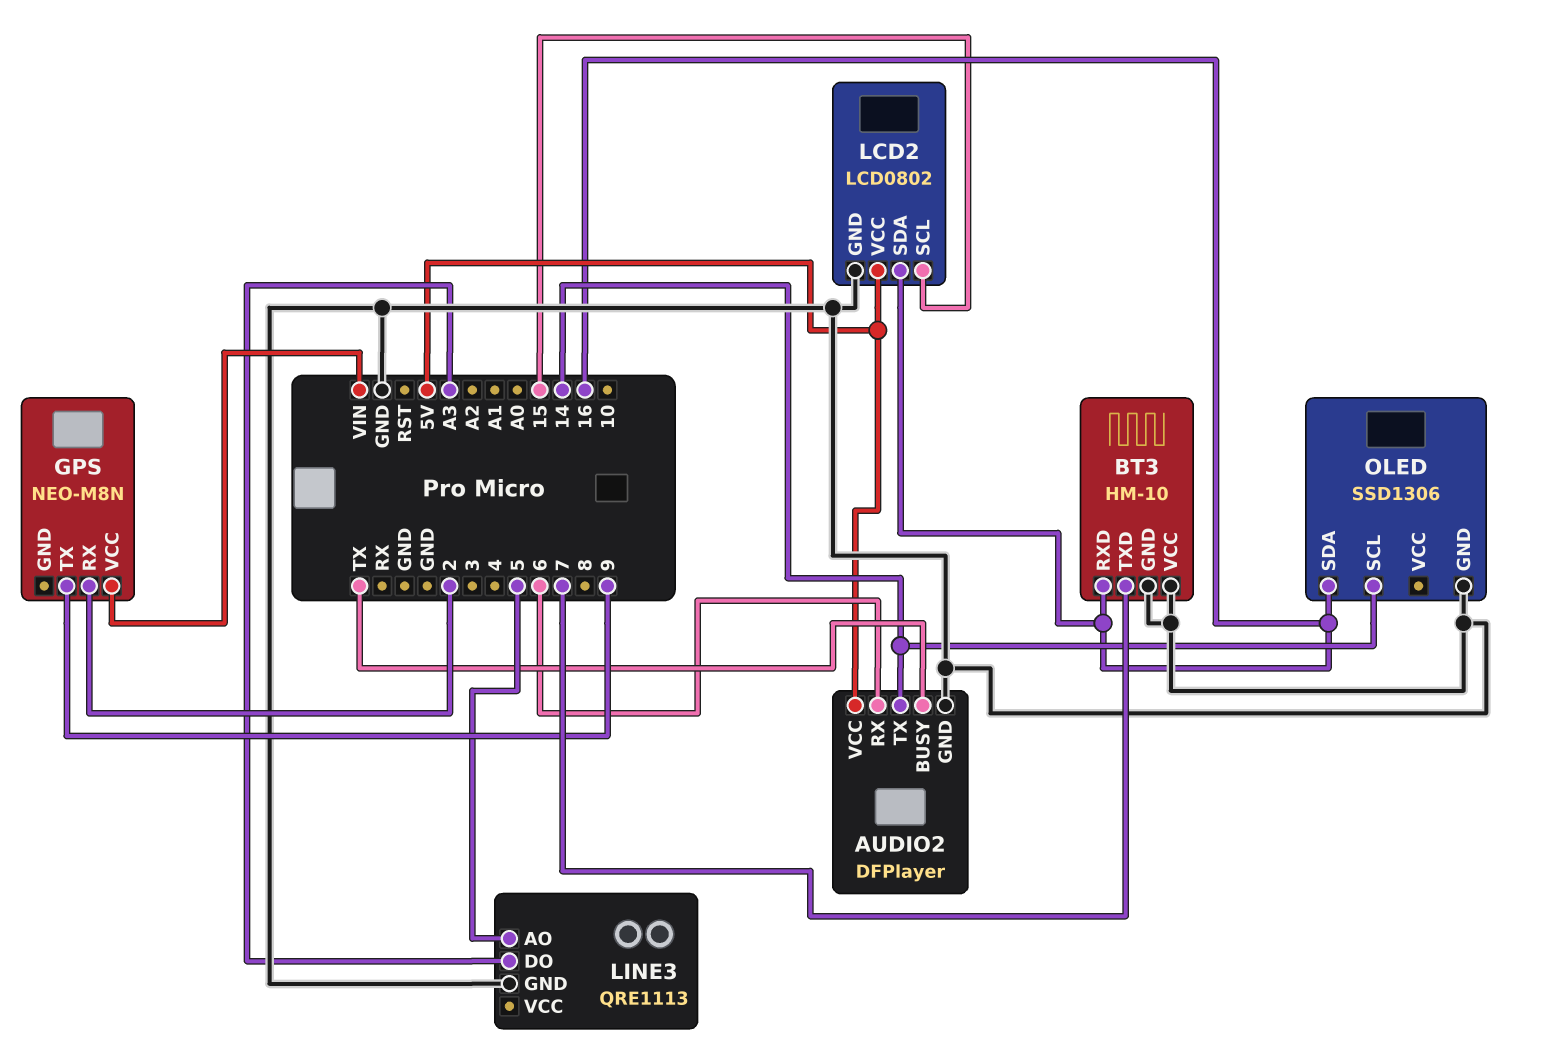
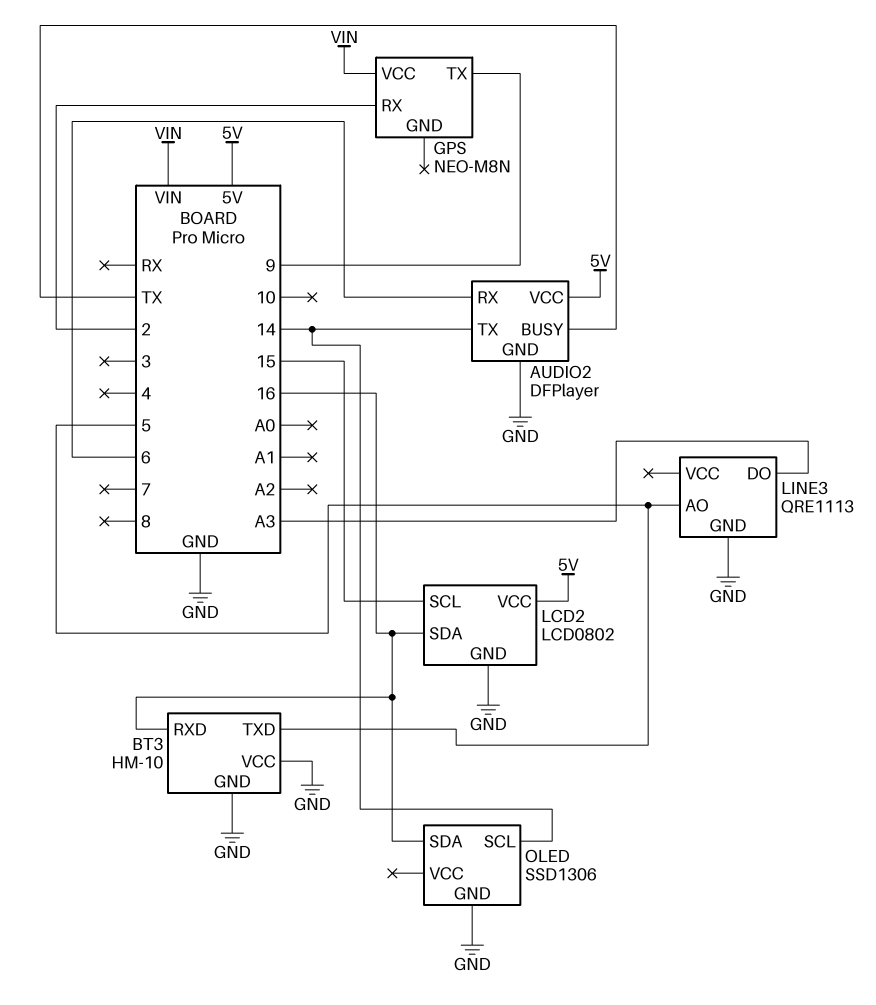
BT3 pin TXD: 7 -> 5

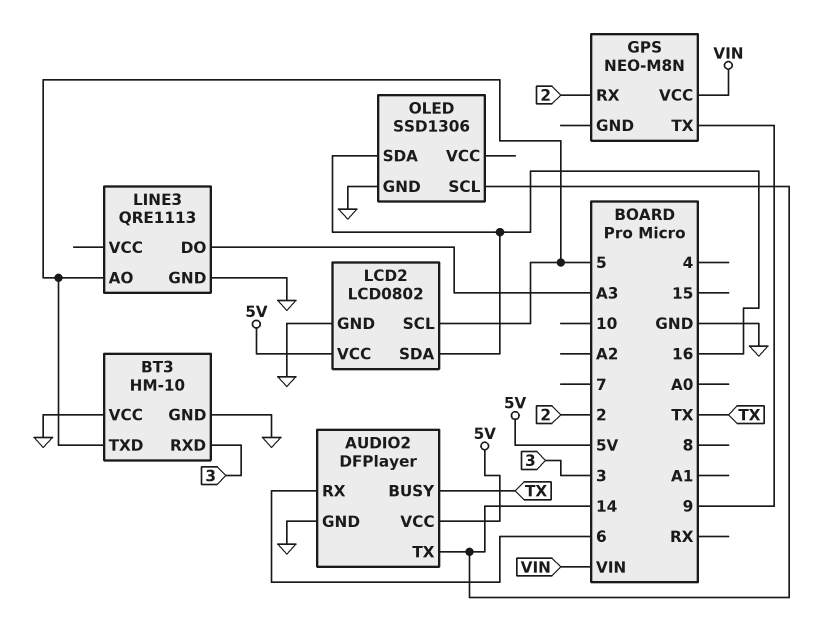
BT3 pin RXD: 16 -> 3
LCD2 pin SCL: 15 -> 5

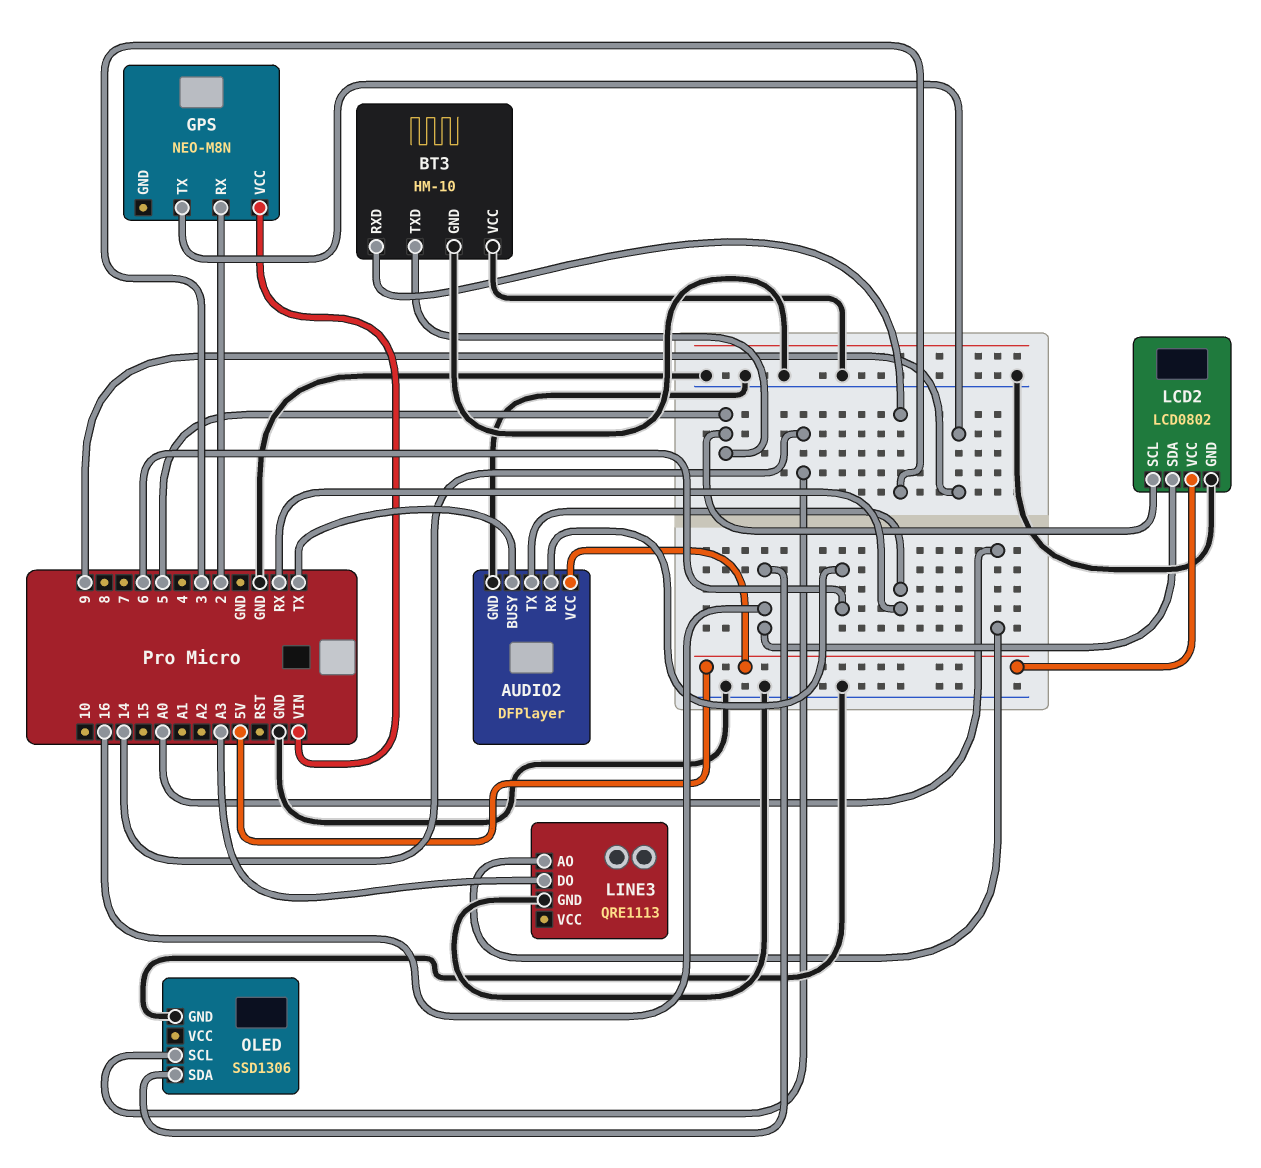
AUDIO2 pin TX: 14 -> RX
LINE3 pin AO: 5 -> A0

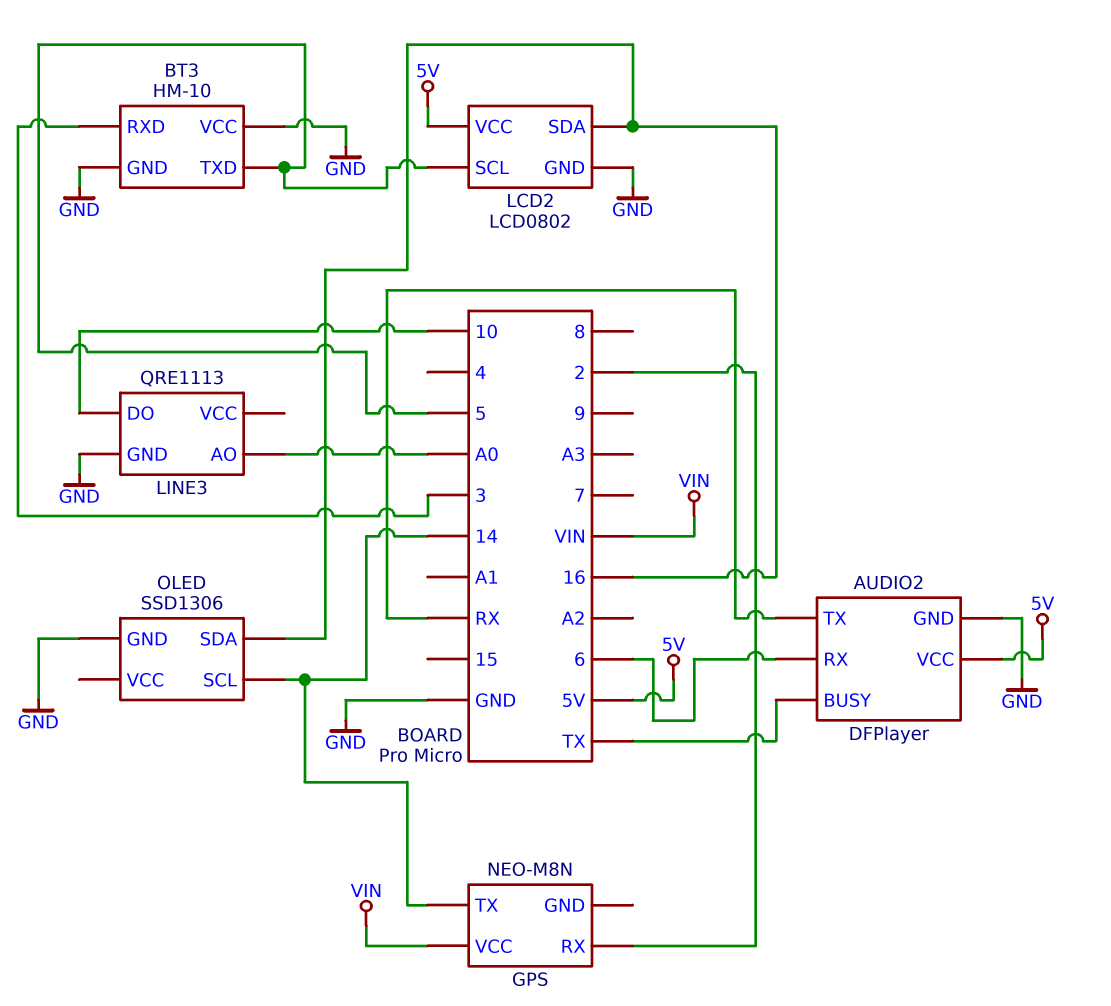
GPS pin TX: 9 -> 14
LINE3 pin DO: A3 -> 10

